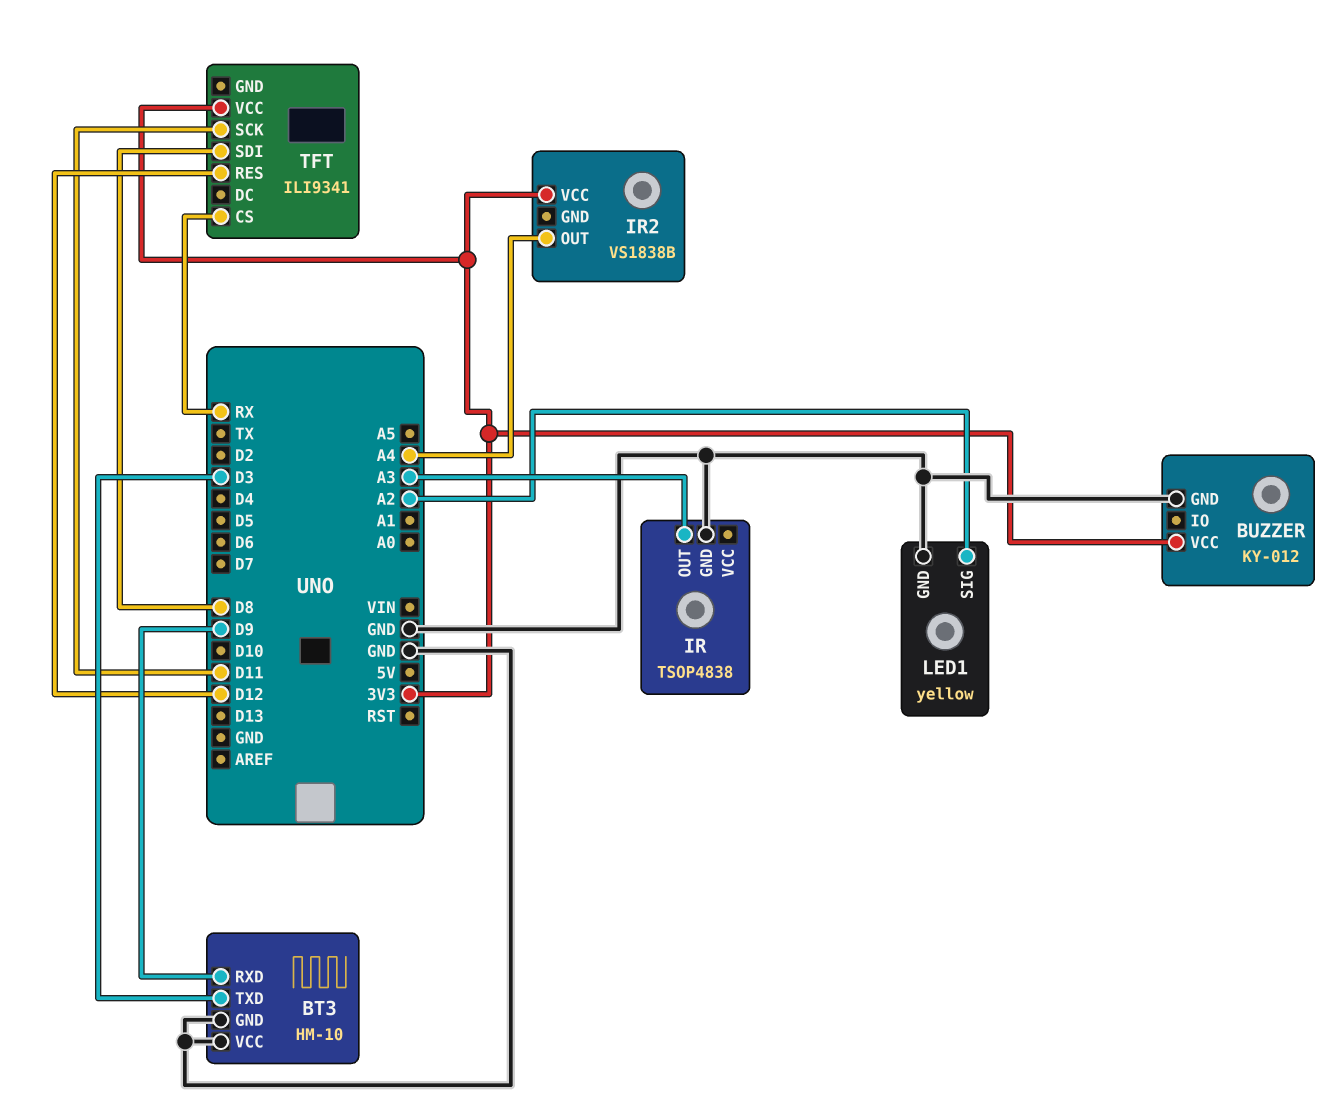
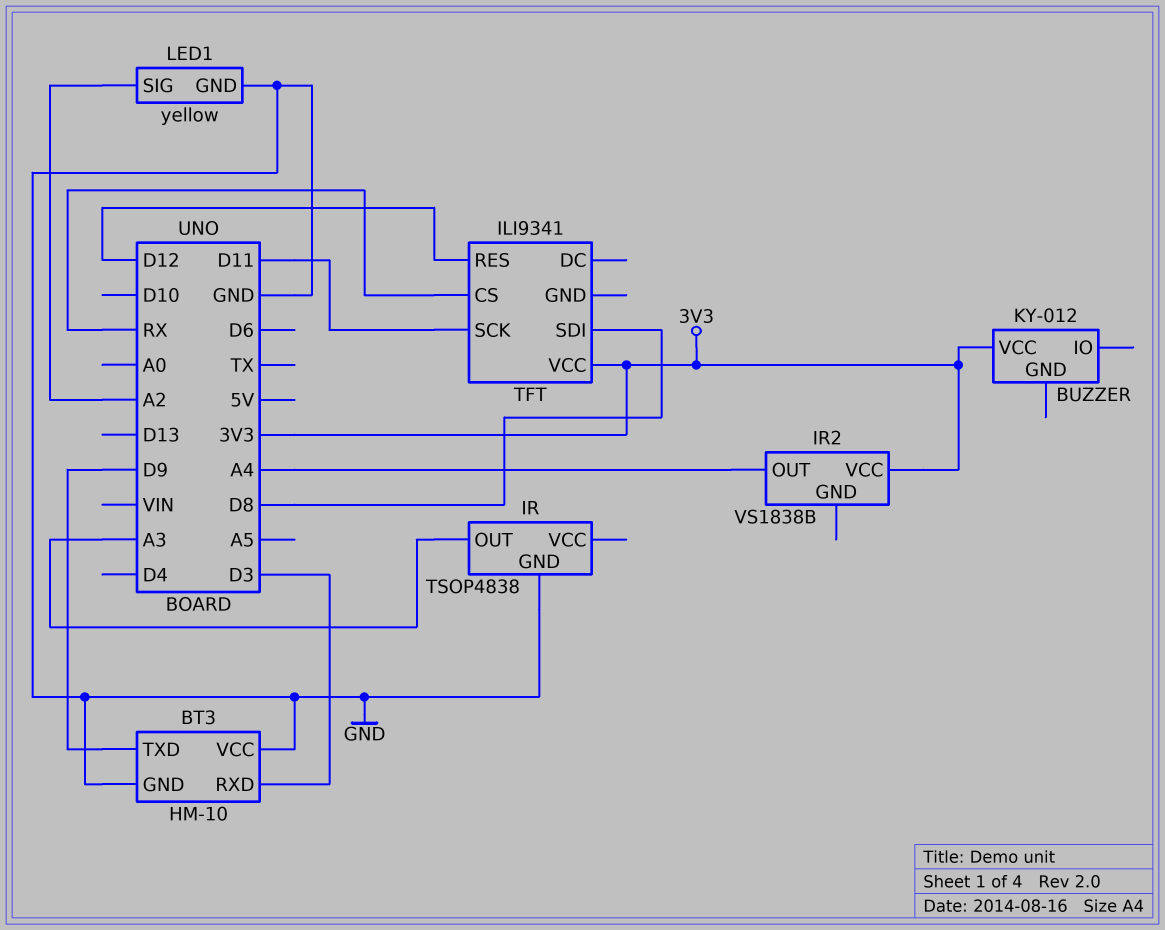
BT3 pin RXD: D9 -> D3
BT3 pin TXD: D3 -> D9
BUZZER pin GND: GND -> none

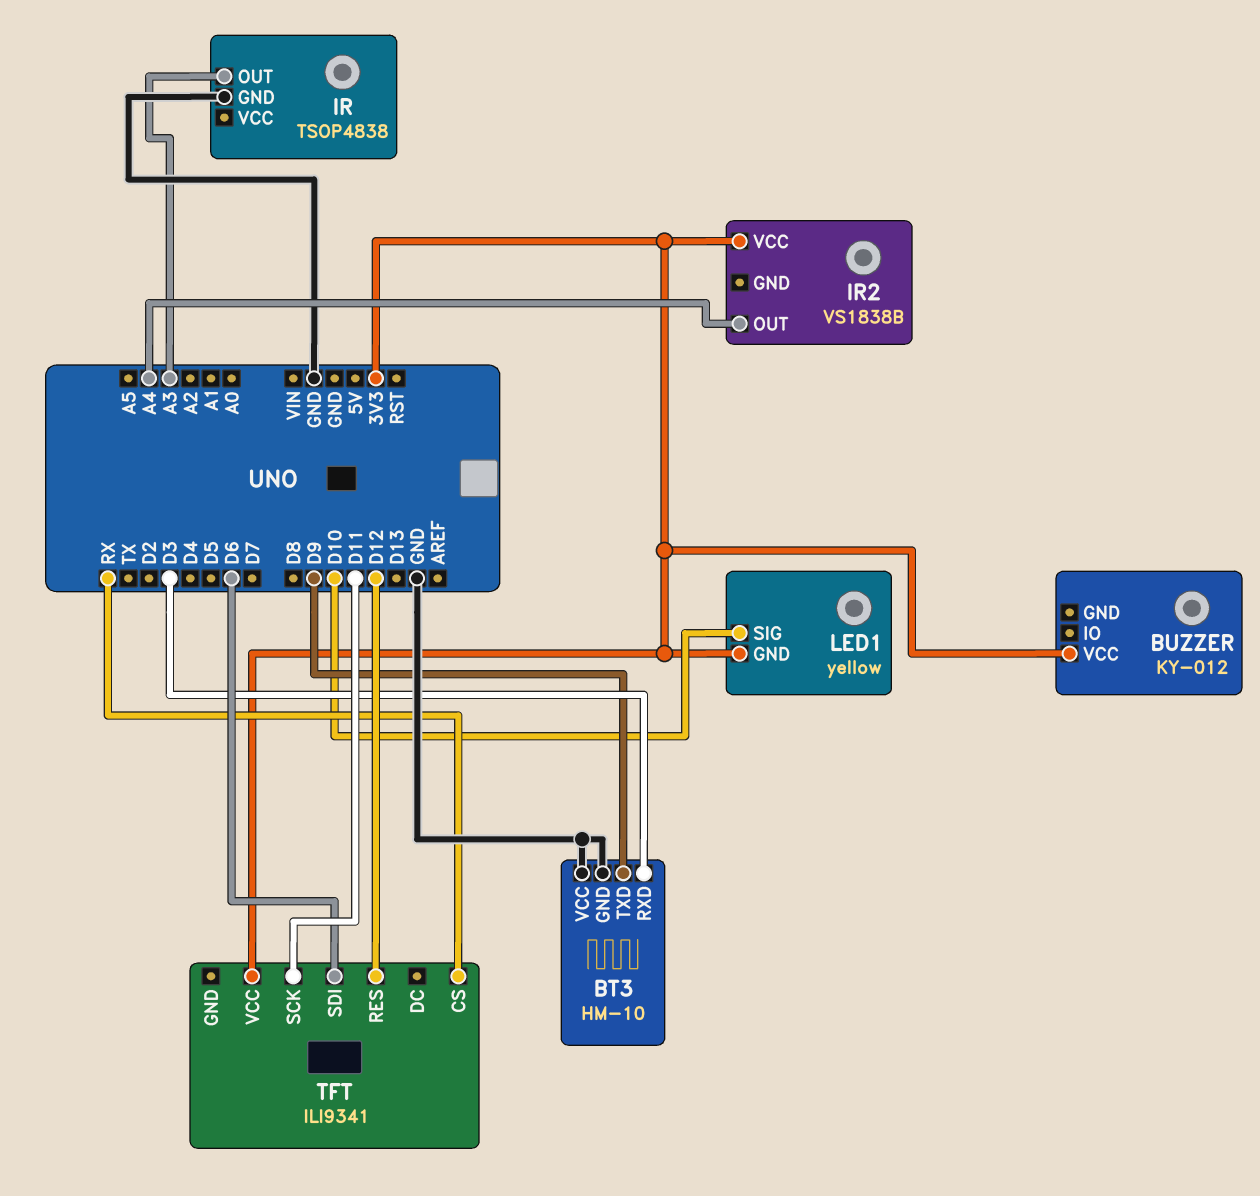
LED1 pin GND: GND -> 3V3
LED1 pin SIG: A2 -> D10
TFT pin SDI: D8 -> D6

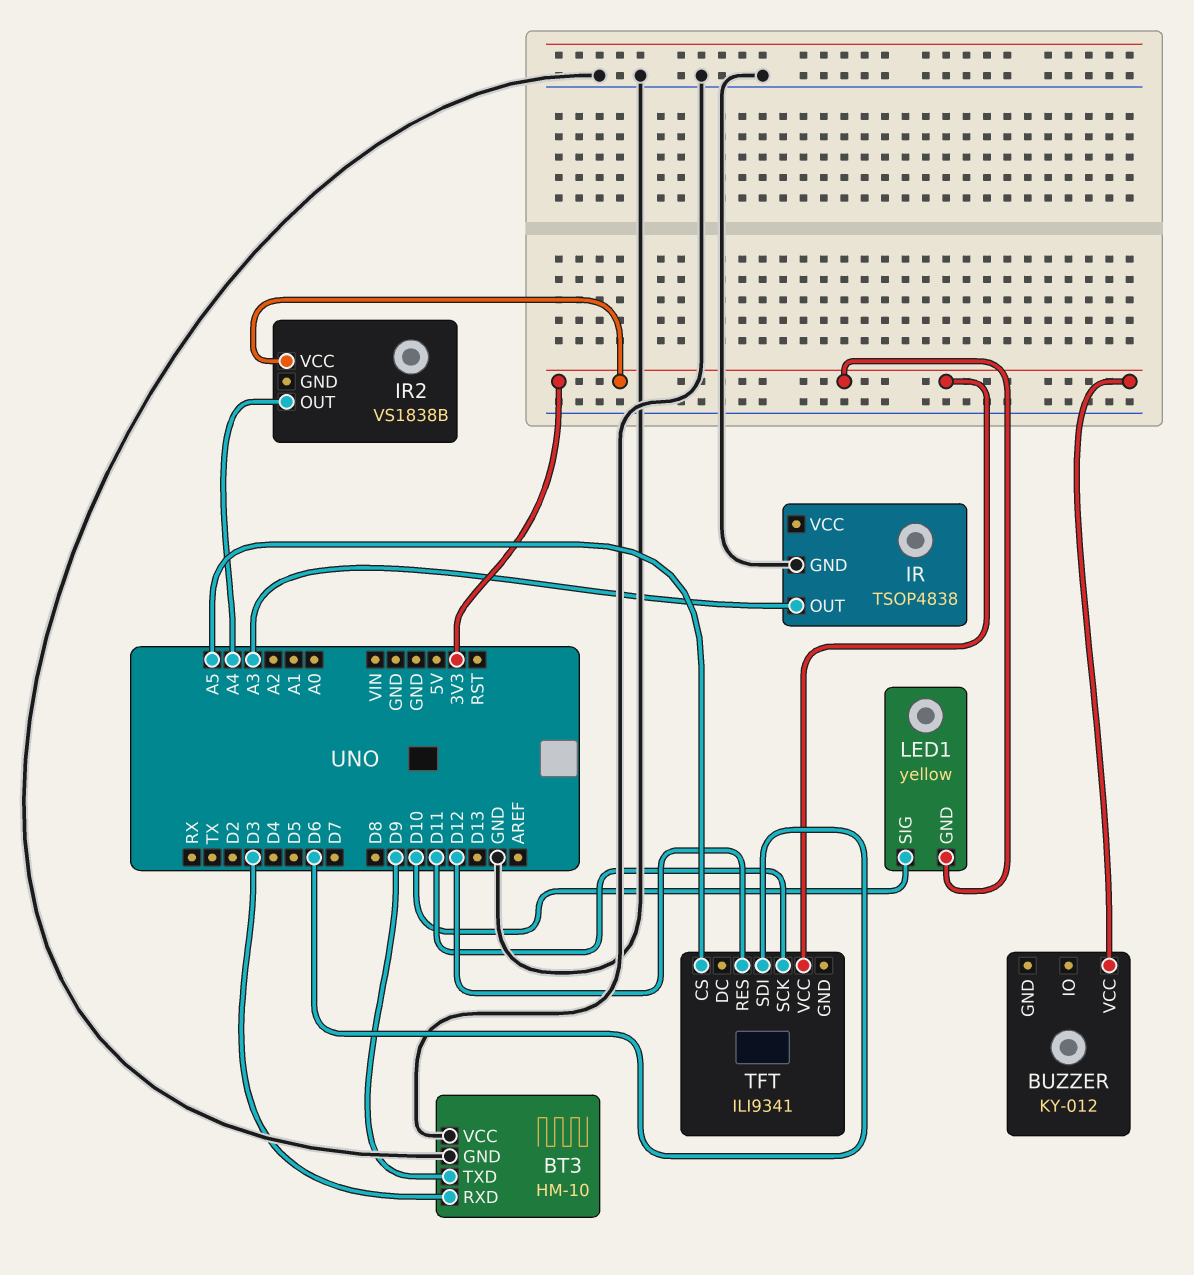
TFT pin CS: RX -> A5

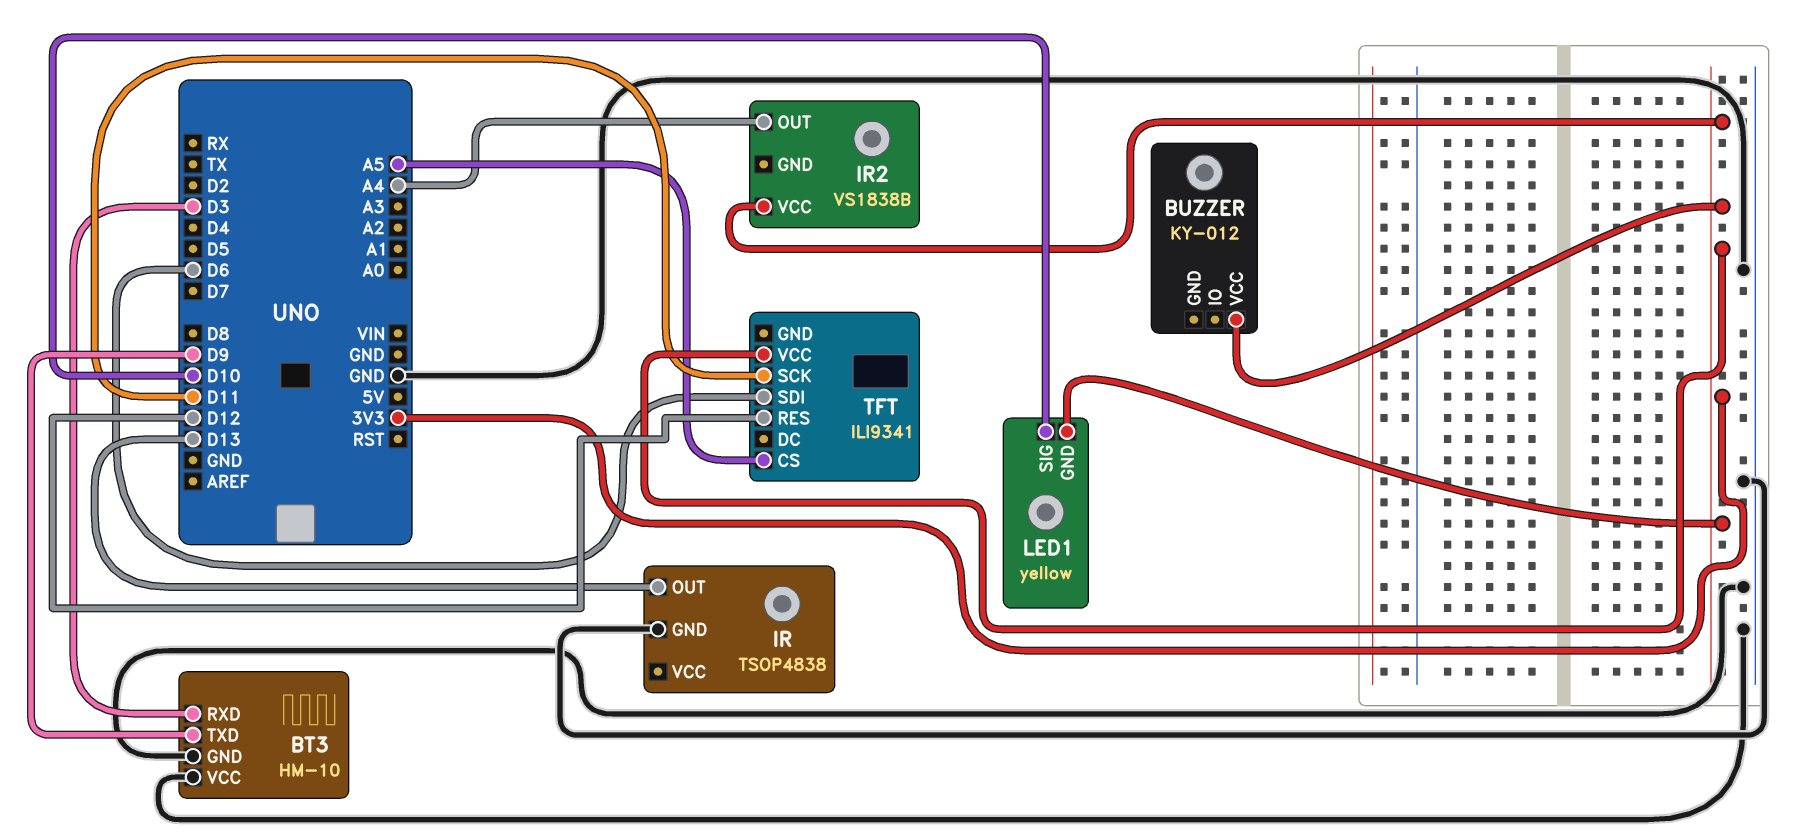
IR pin OUT: A3 -> D13

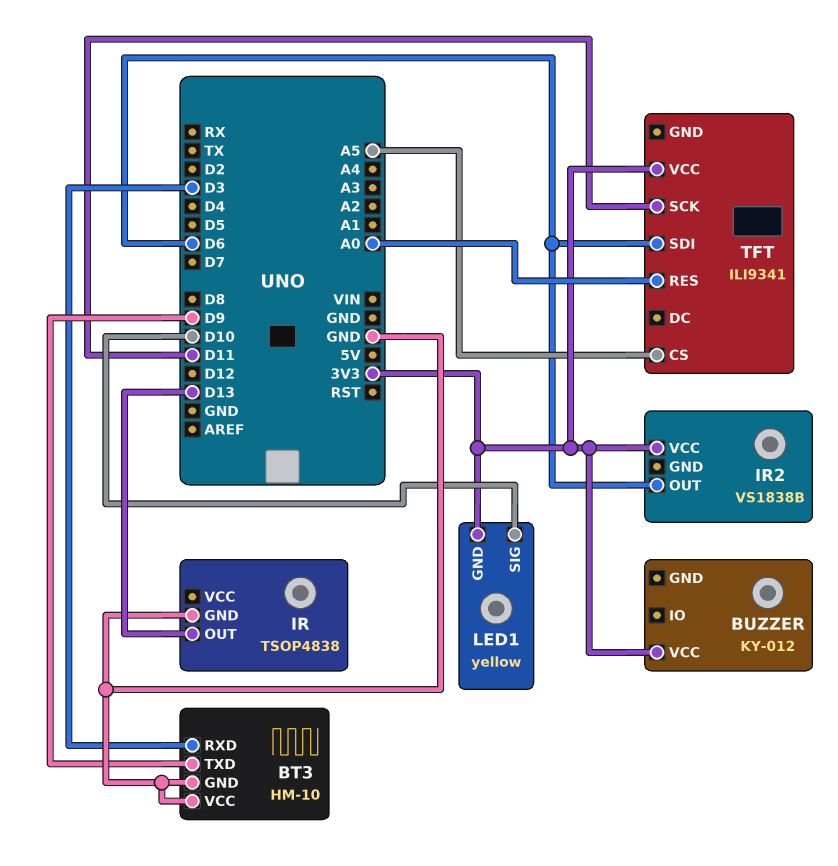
IR2 pin OUT: A4 -> D6
TFT pin RES: D12 -> A0

